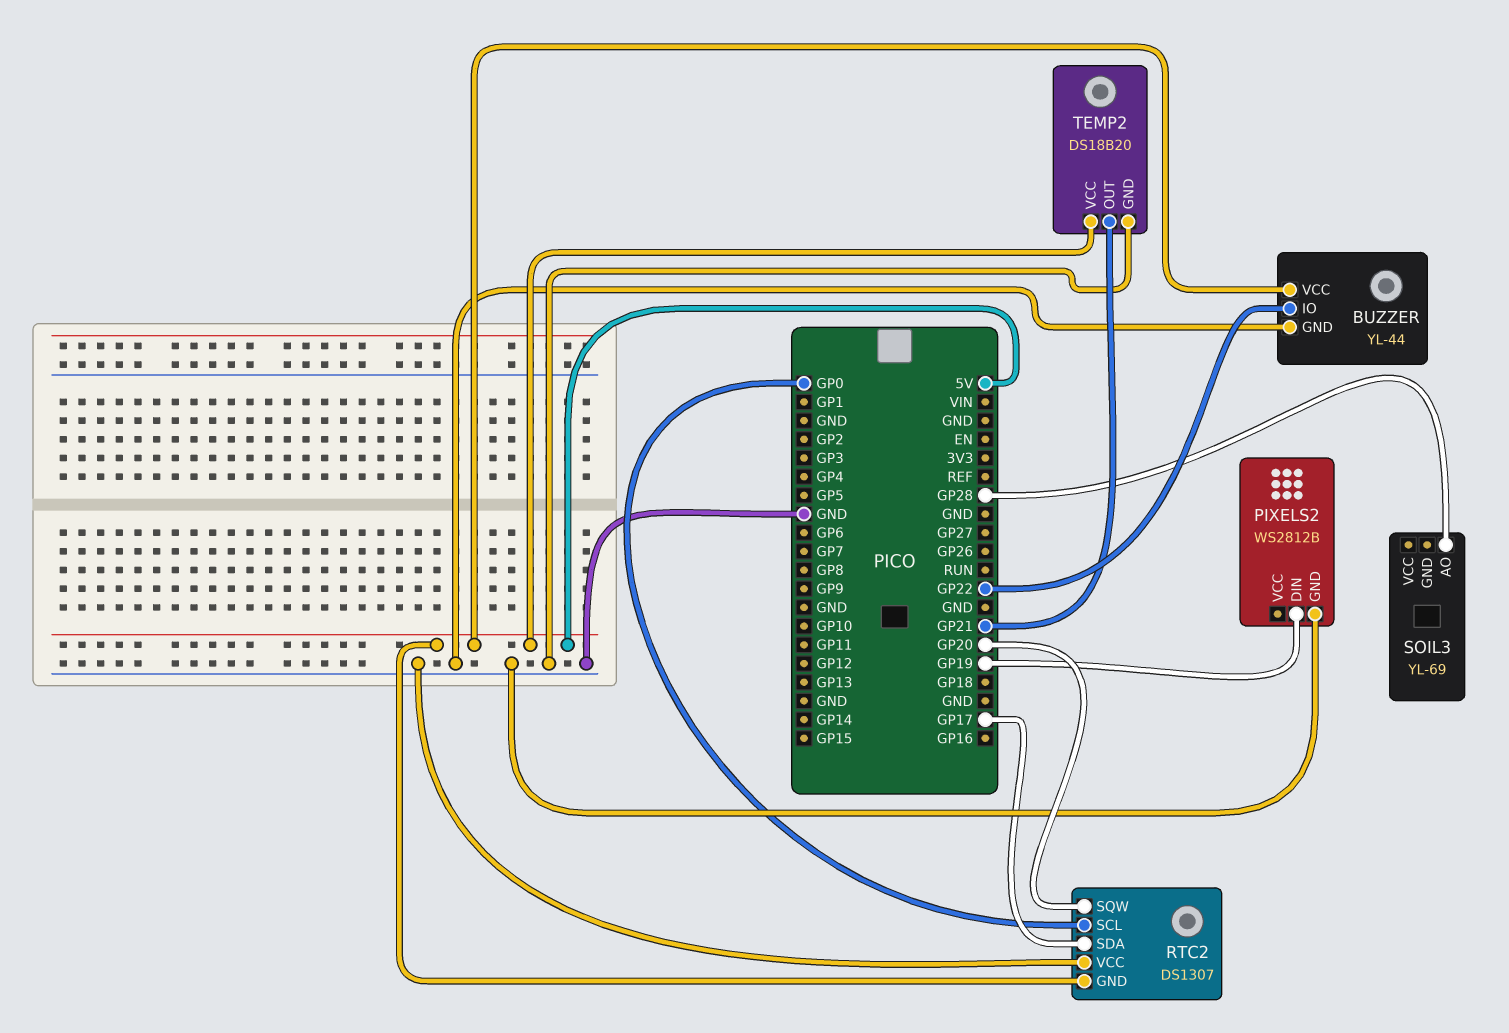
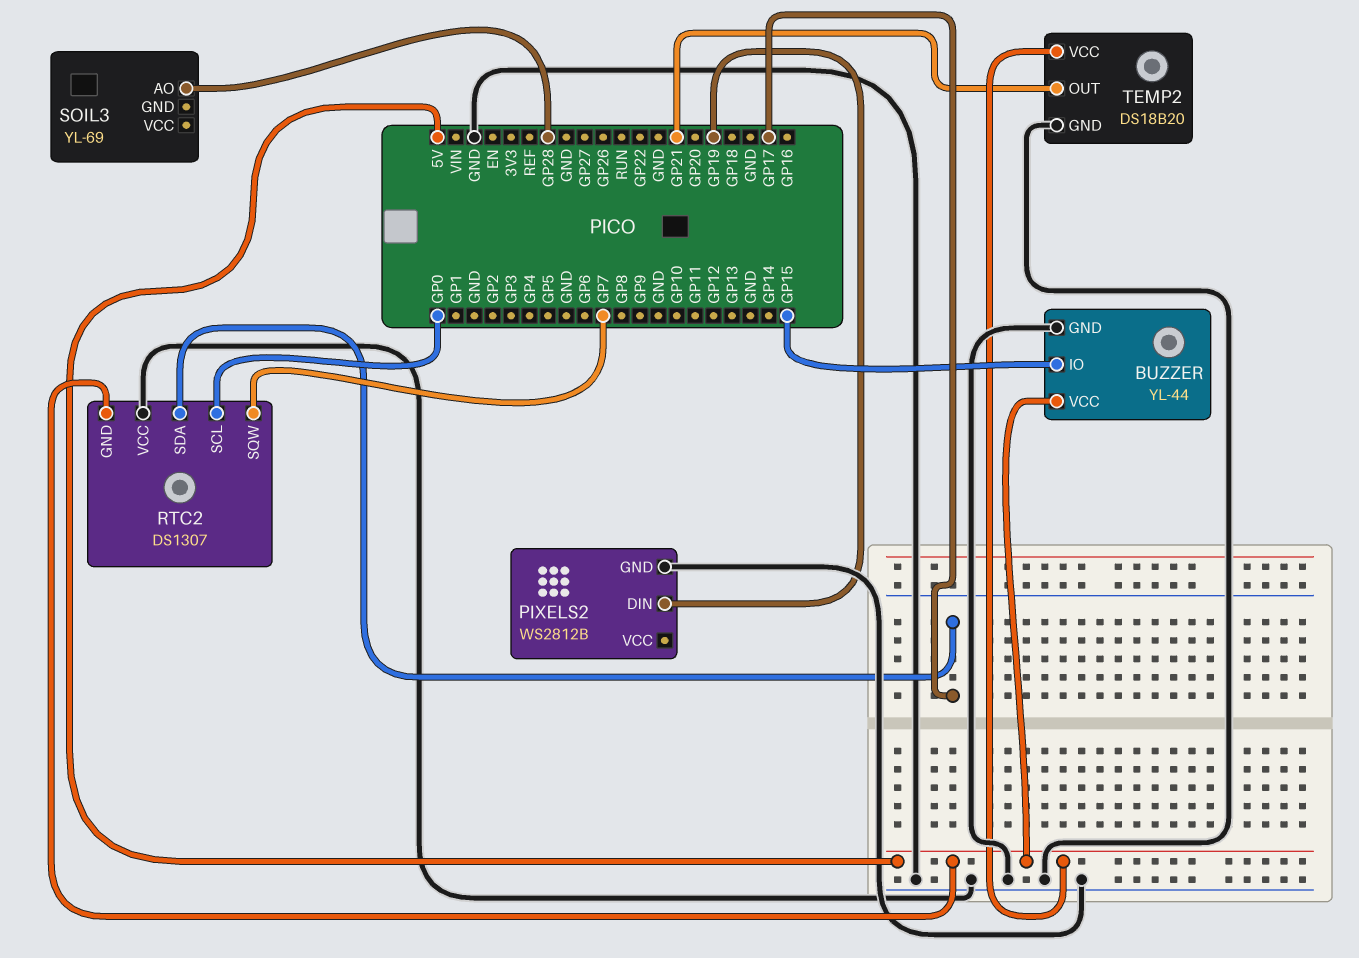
BUZZER pin IO: GP22 -> GP15
RTC2 pin SQW: GP20 -> GP7

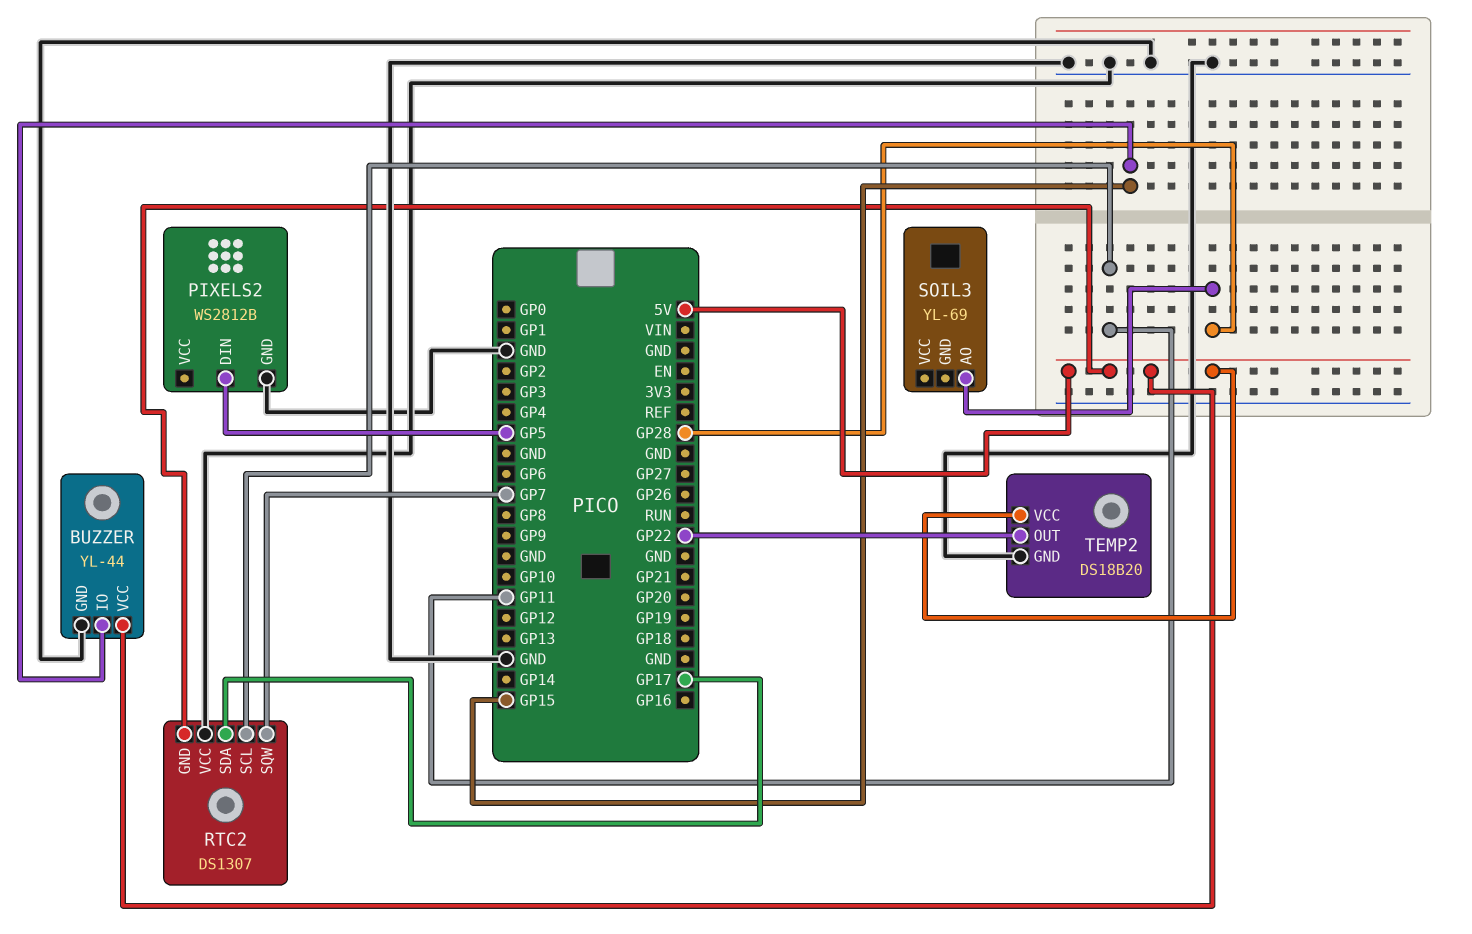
PIXELS2 pin DIN: GP19 -> GP5
RTC2 pin SCL: GP0 -> GP11
TEMP2 pin OUT: GP21 -> GP22

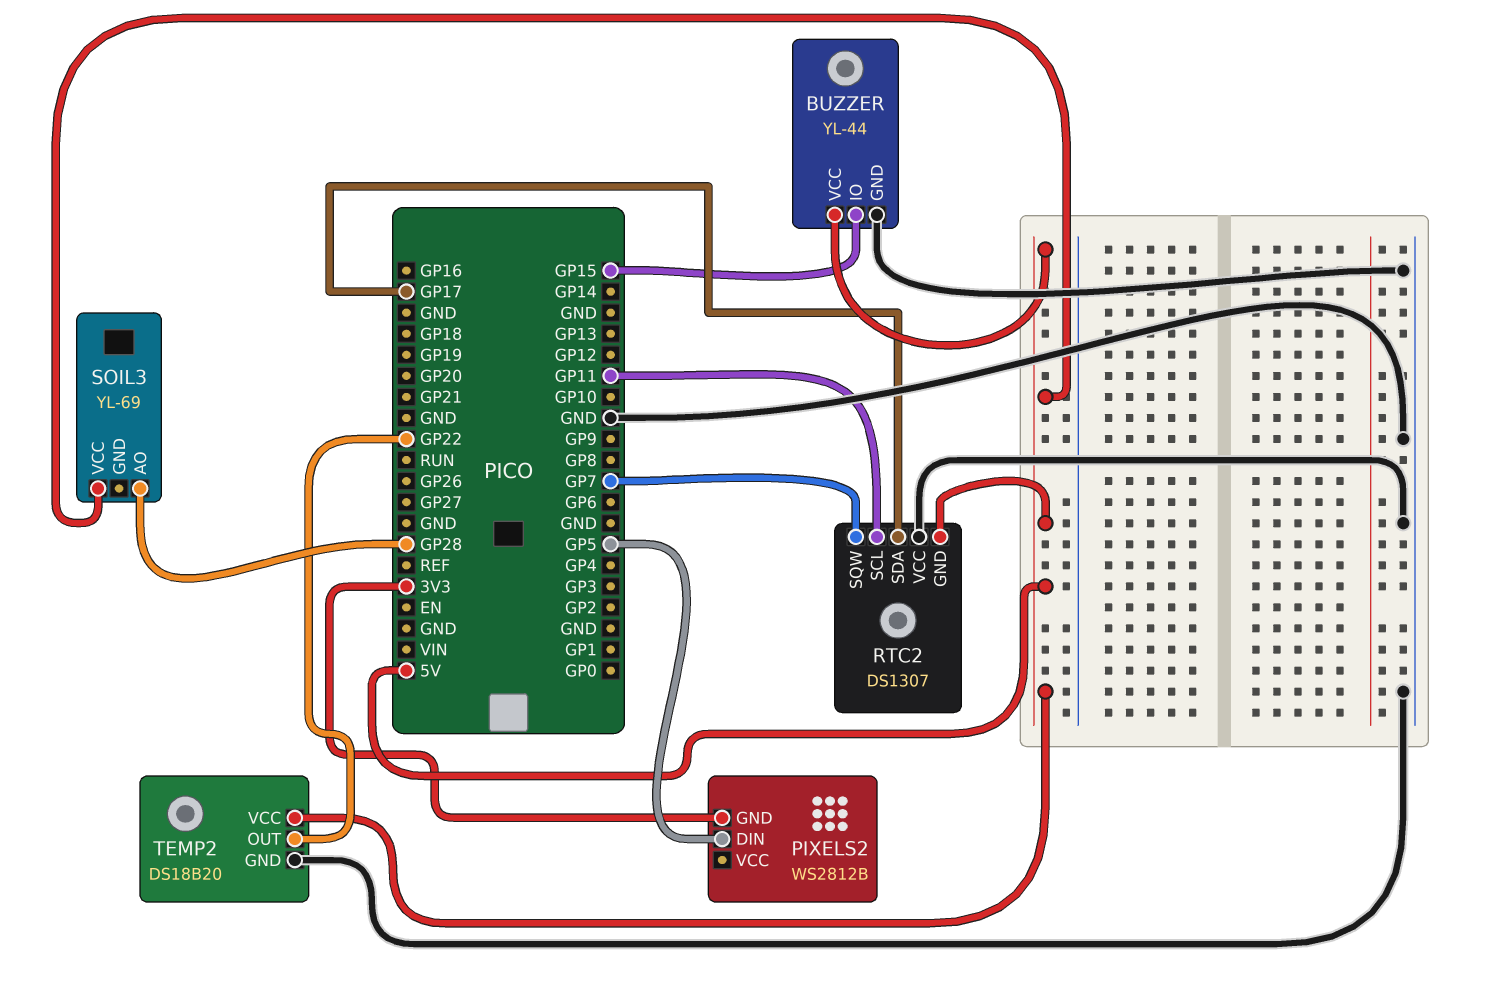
PIXELS2 pin GND: GND -> 3V3
SOIL3 pin VCC: none -> 5V

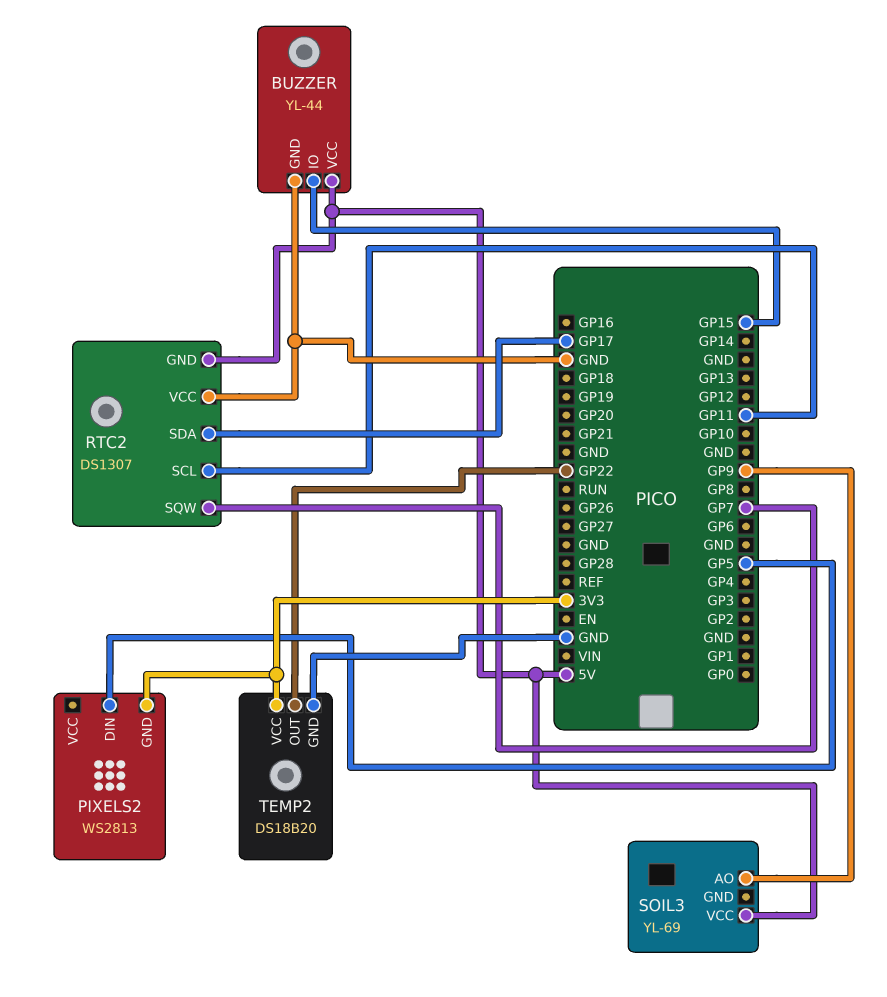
PIXELS2: WS2812B -> WS2813
SOIL3 pin AO: GP28 -> GP9
TEMP2 pin VCC: 5V -> 3V3

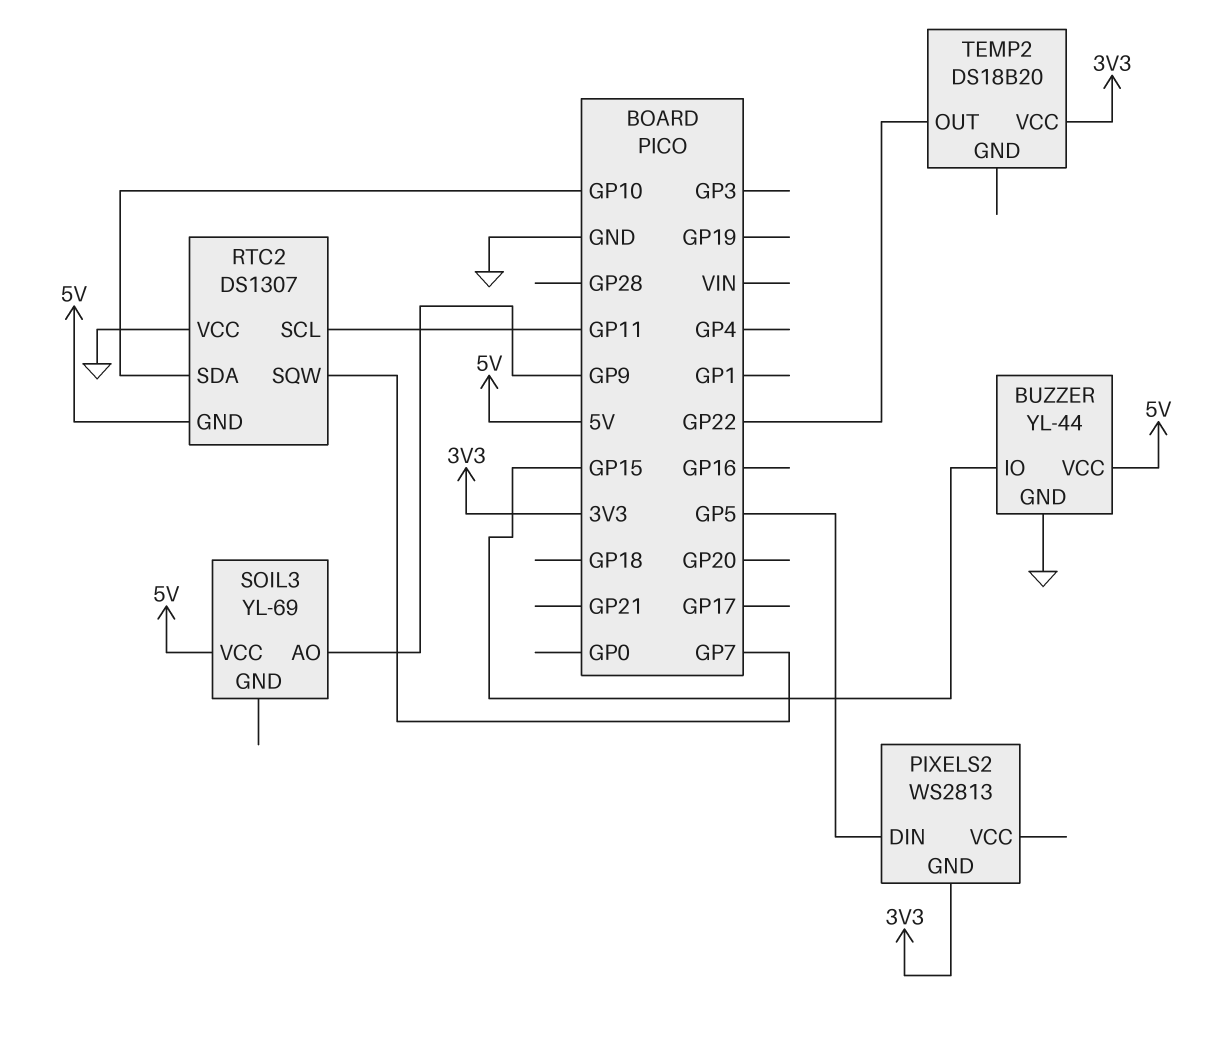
RTC2 pin SDA: GP17 -> GP10
TEMP2 pin GND: GND -> none

